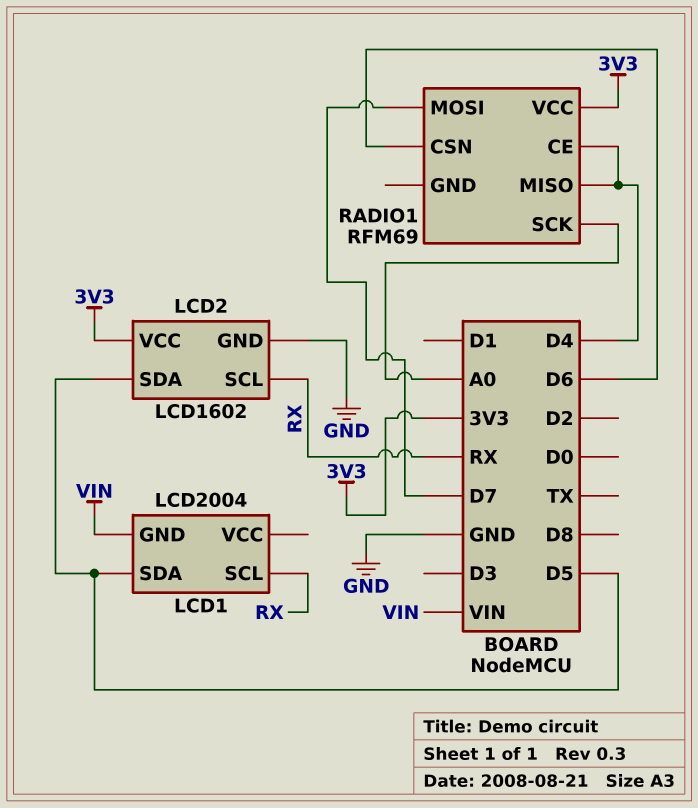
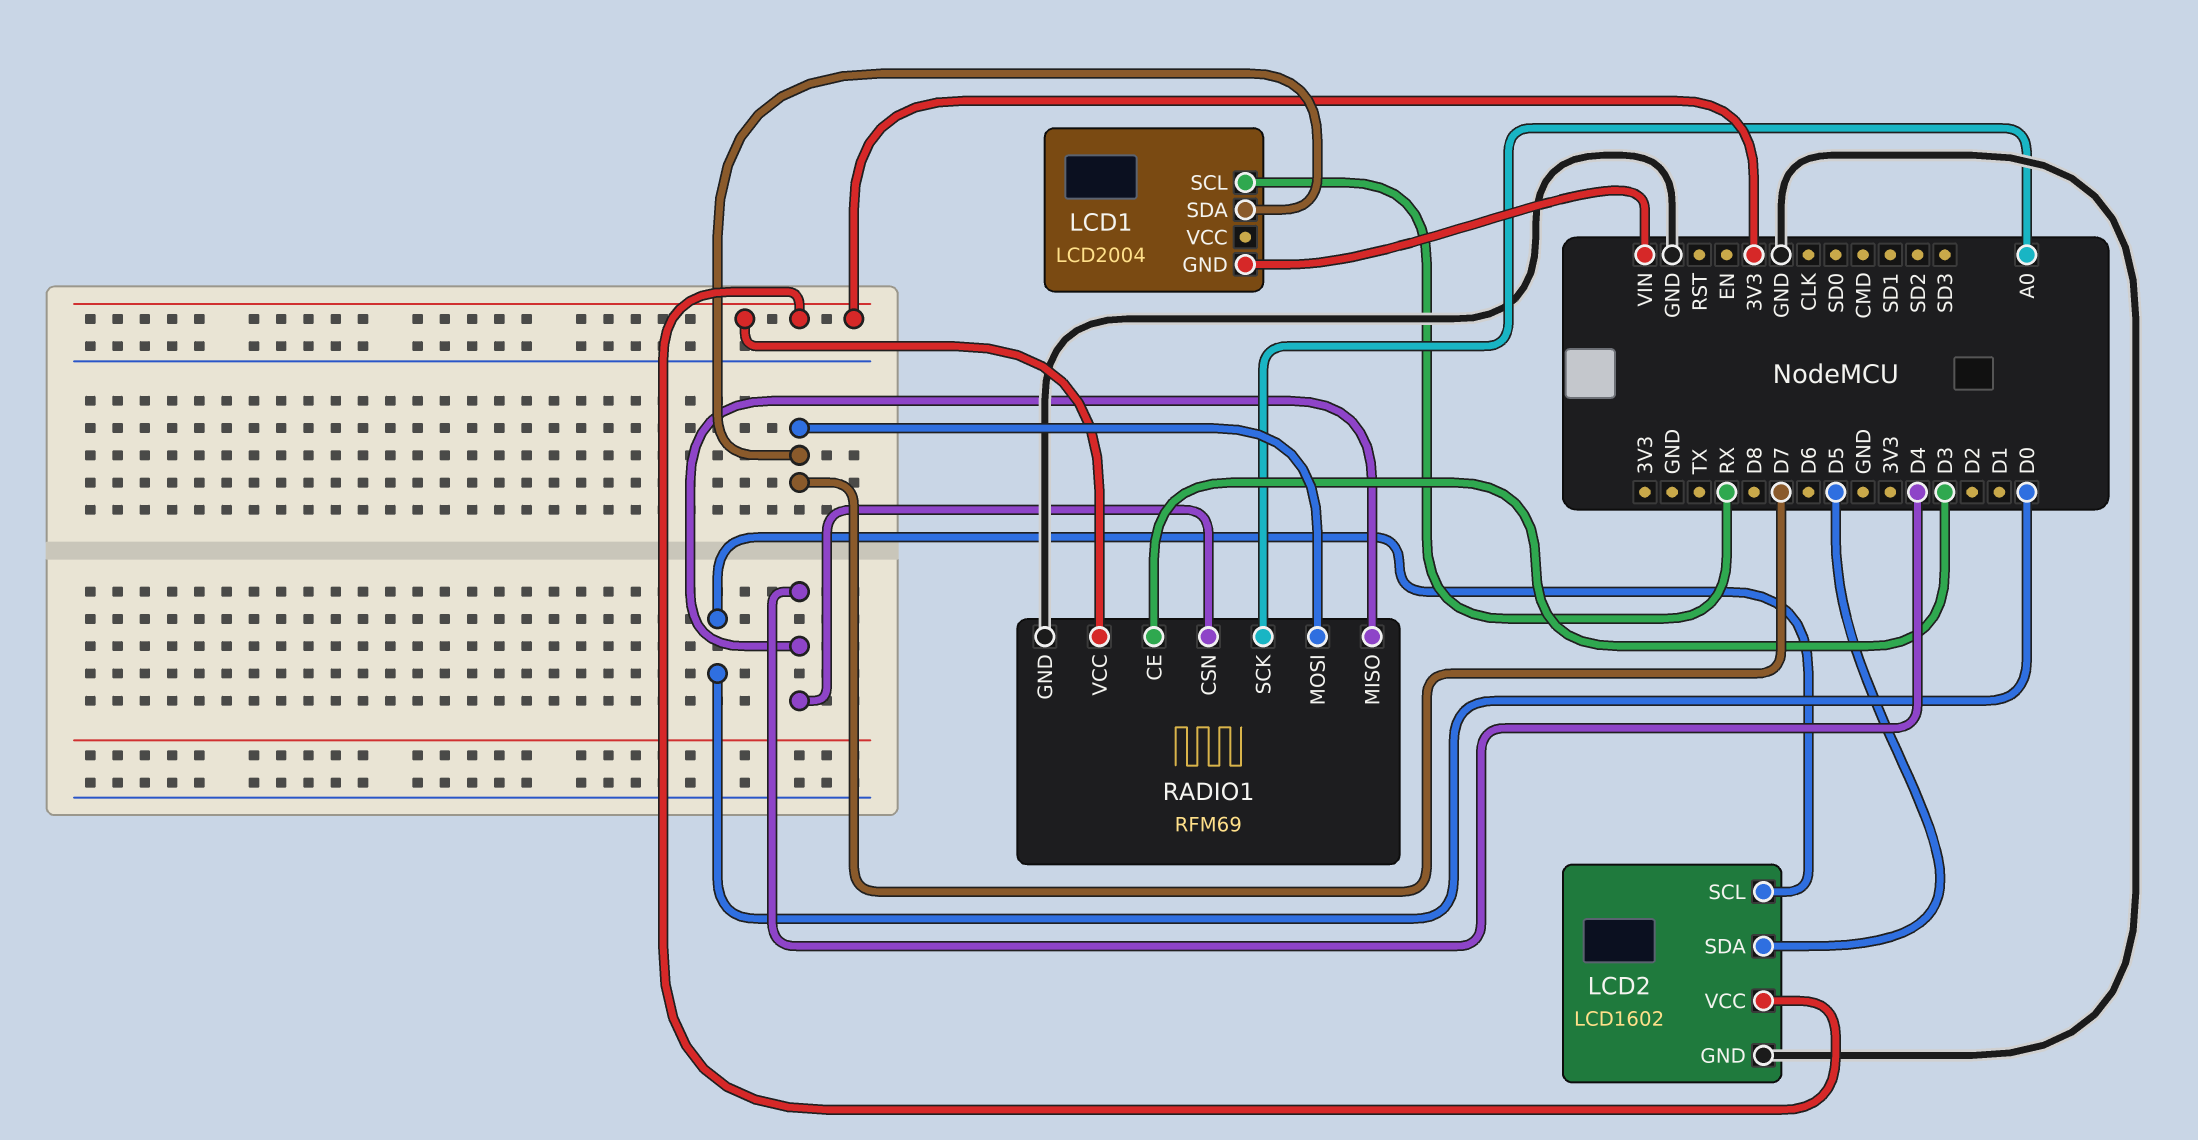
LCD1 pin SDA: D5 -> D7
LCD2 pin SCL: RX -> D0
RADIO1 pin CE: D4 -> D3
RADIO1 pin CSN: D6 -> D4
RADIO1 pin GND: none -> GND

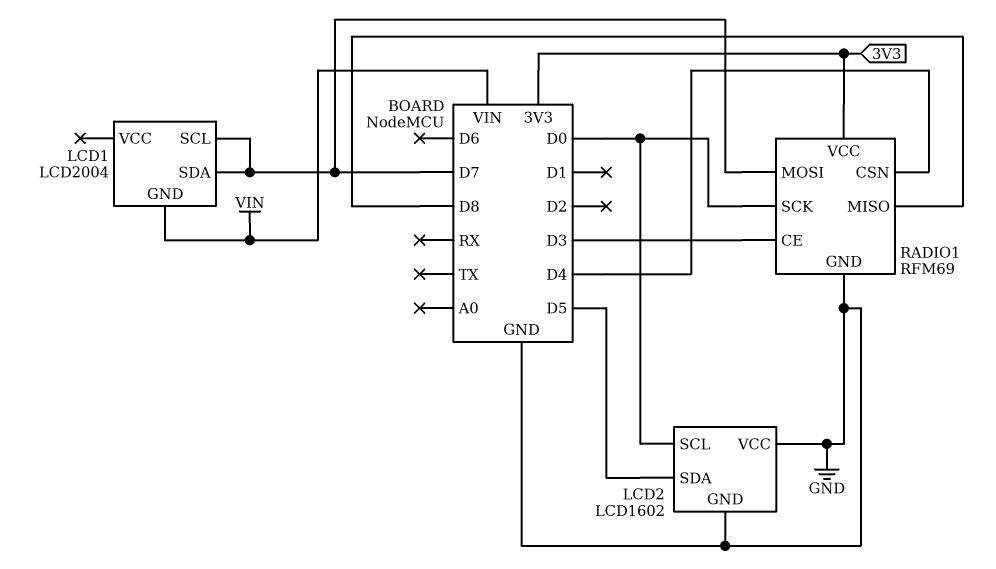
LCD1 pin SCL: RX -> D7
LCD2 pin VCC: 3V3 -> GND
RADIO1 pin MISO: D4 -> D8
RADIO1 pin SCK: A0 -> D0

